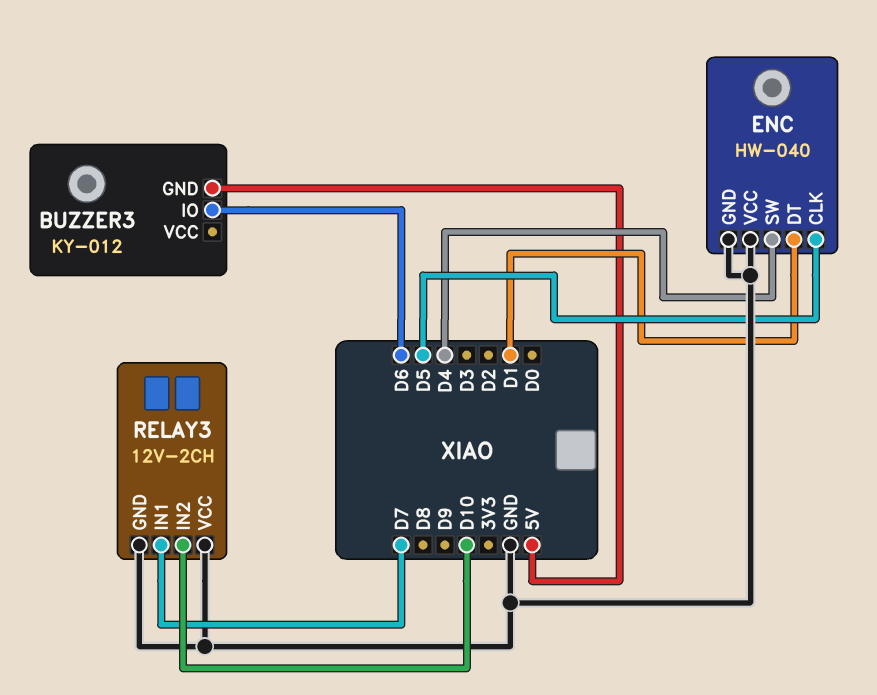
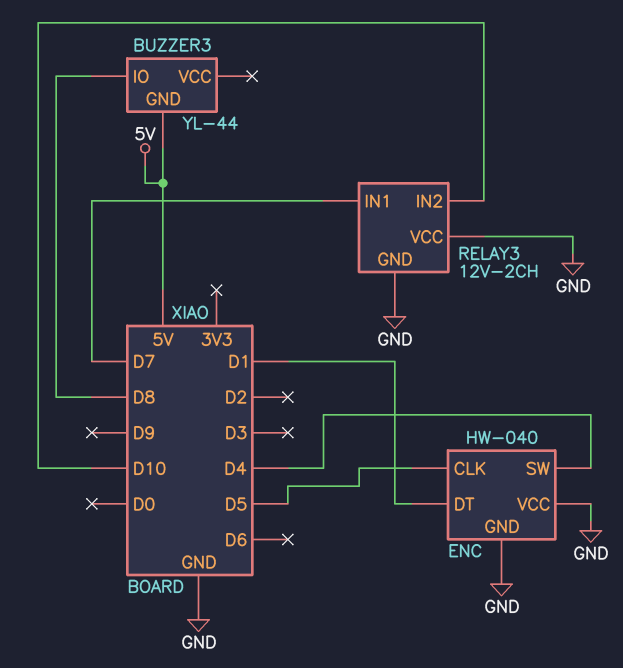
BUZZER3: KY-012 -> YL-44
BUZZER3 pin IO: D6 -> D8

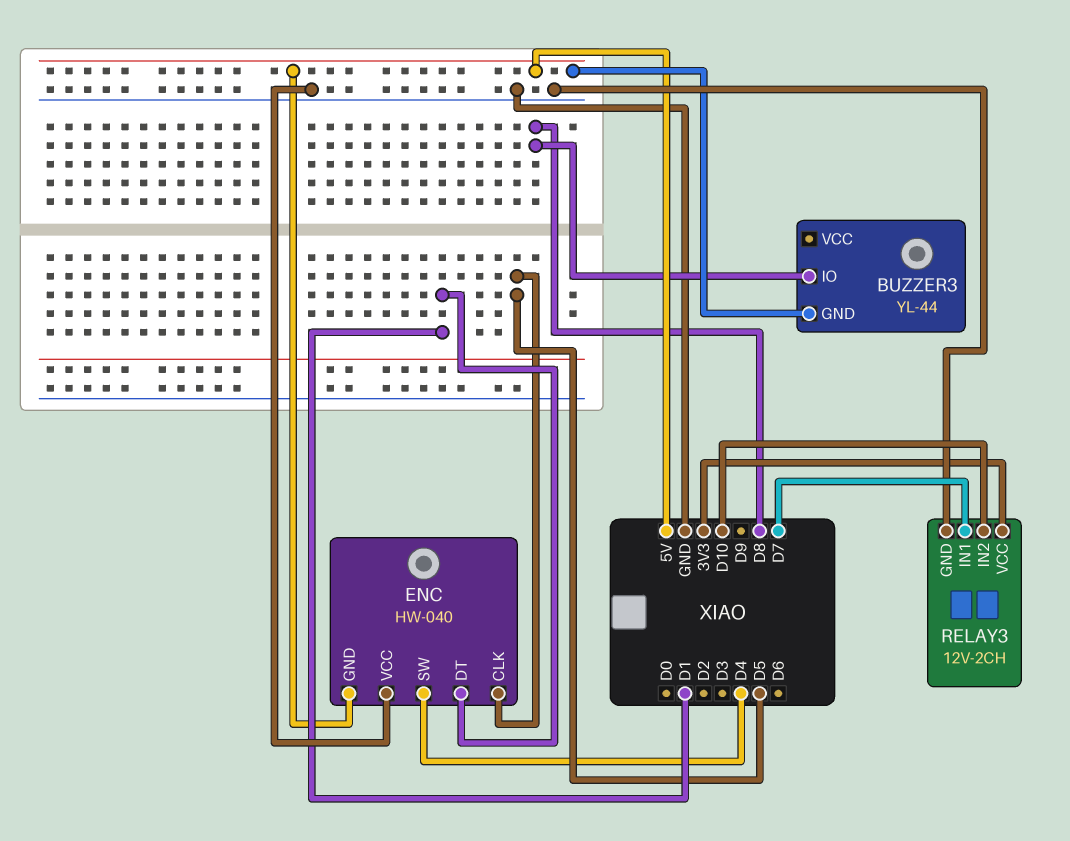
ENC pin GND: GND -> 5V
RELAY3 pin VCC: GND -> 3V3

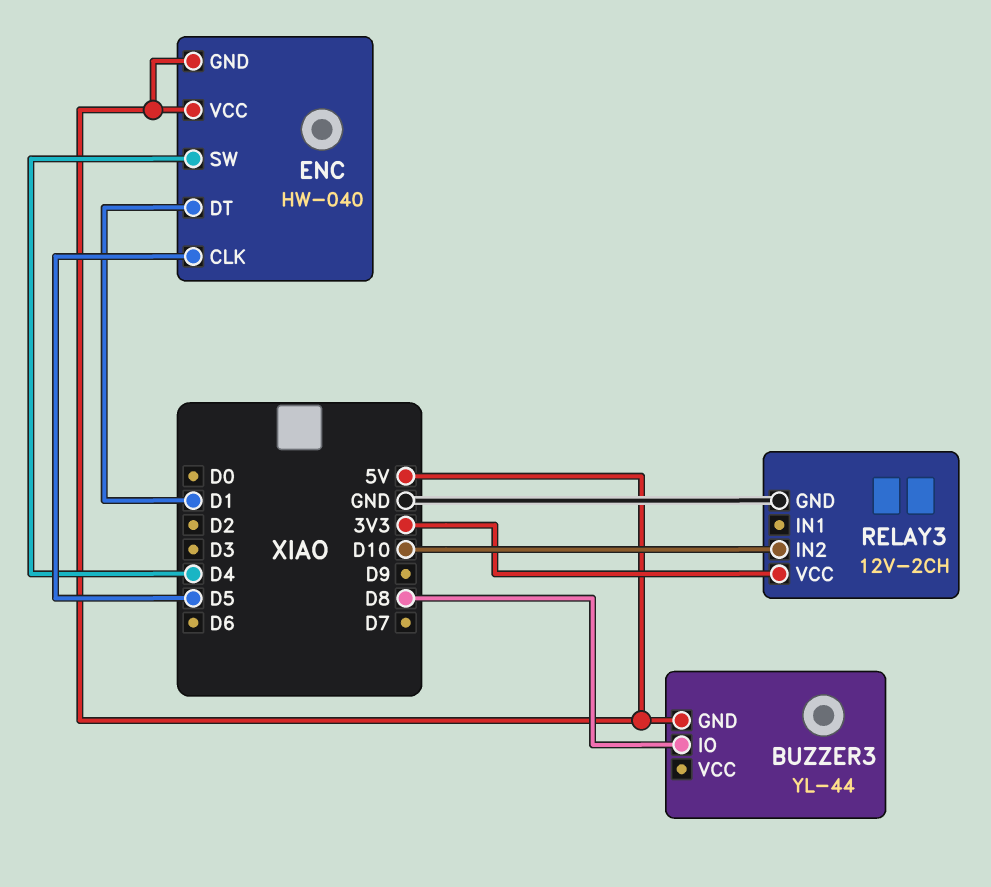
ENC pin VCC: GND -> 5V
RELAY3 pin IN1: D7 -> none

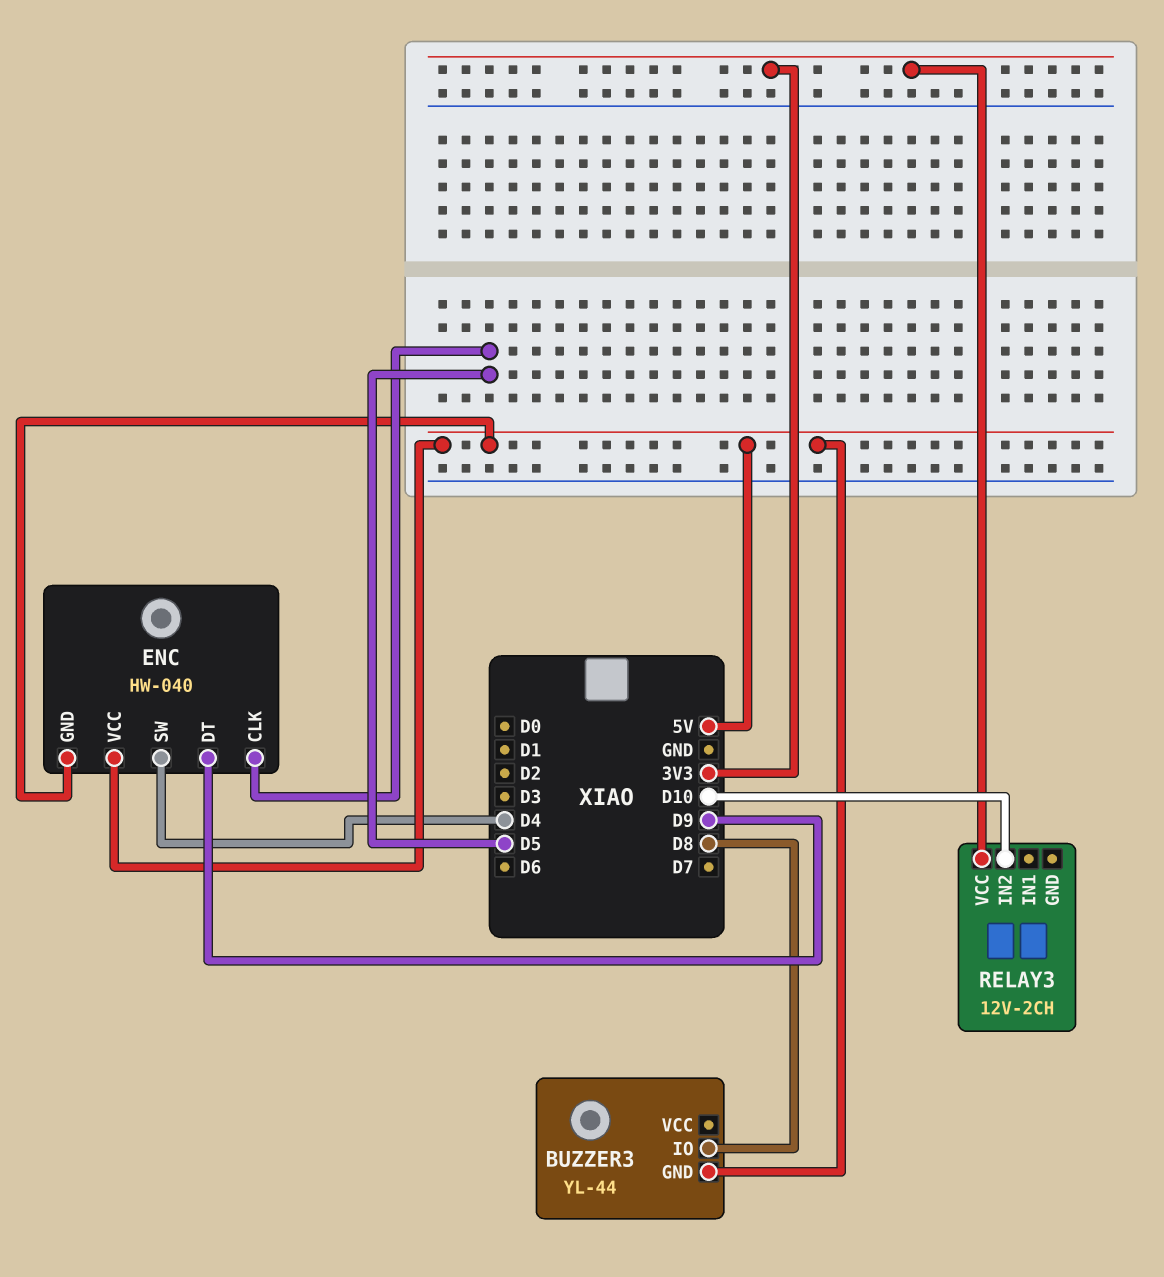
ENC pin DT: D1 -> D9
RELAY3 pin GND: GND -> none

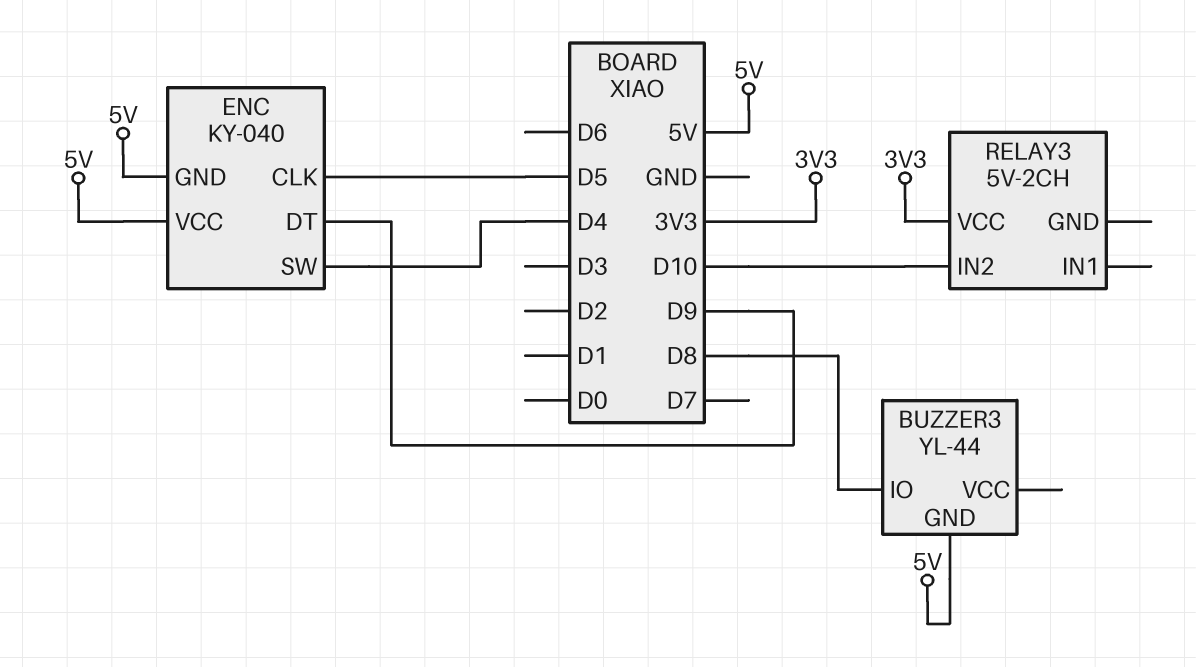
ENC: HW-040 -> KY-040
RELAY3: 12V-2CH -> 5V-2CH

